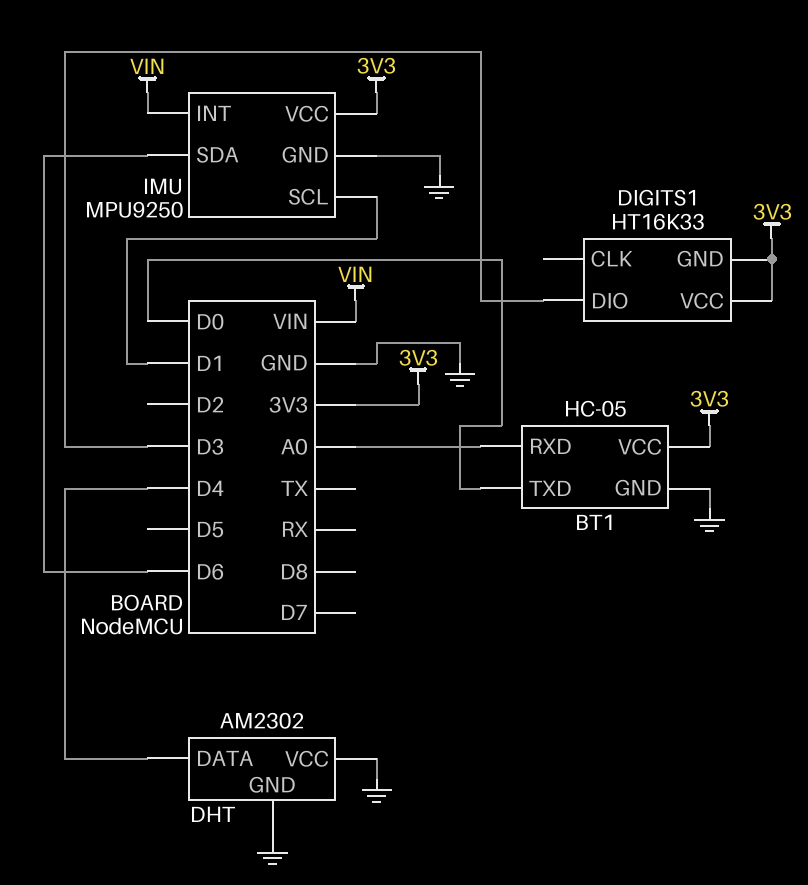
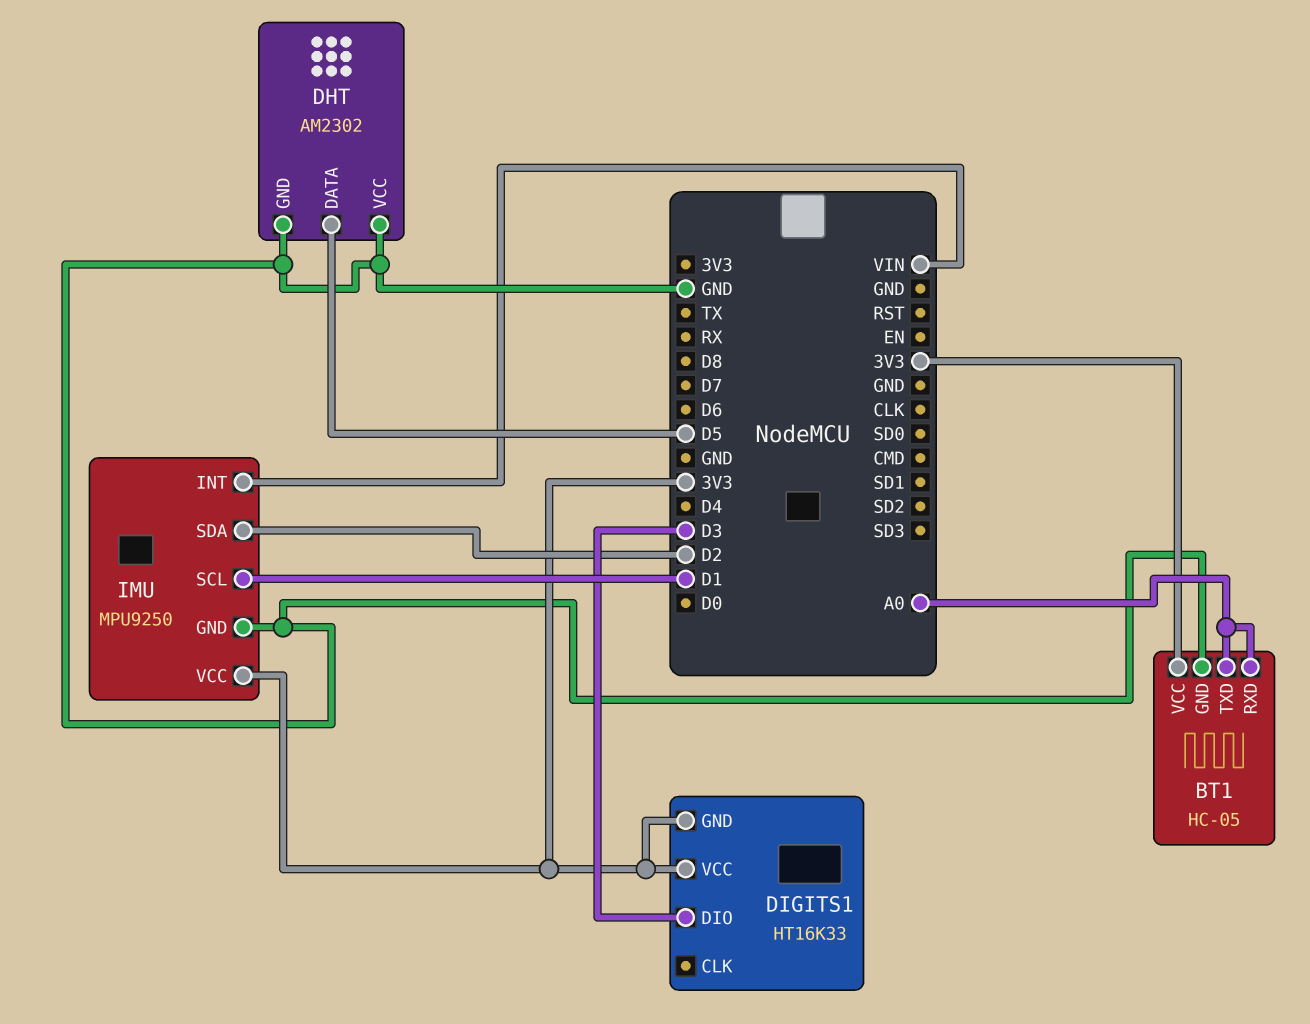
BT1 pin TXD: D0 -> A0
DHT pin DATA: D4 -> D5
IMU pin SDA: D6 -> D2

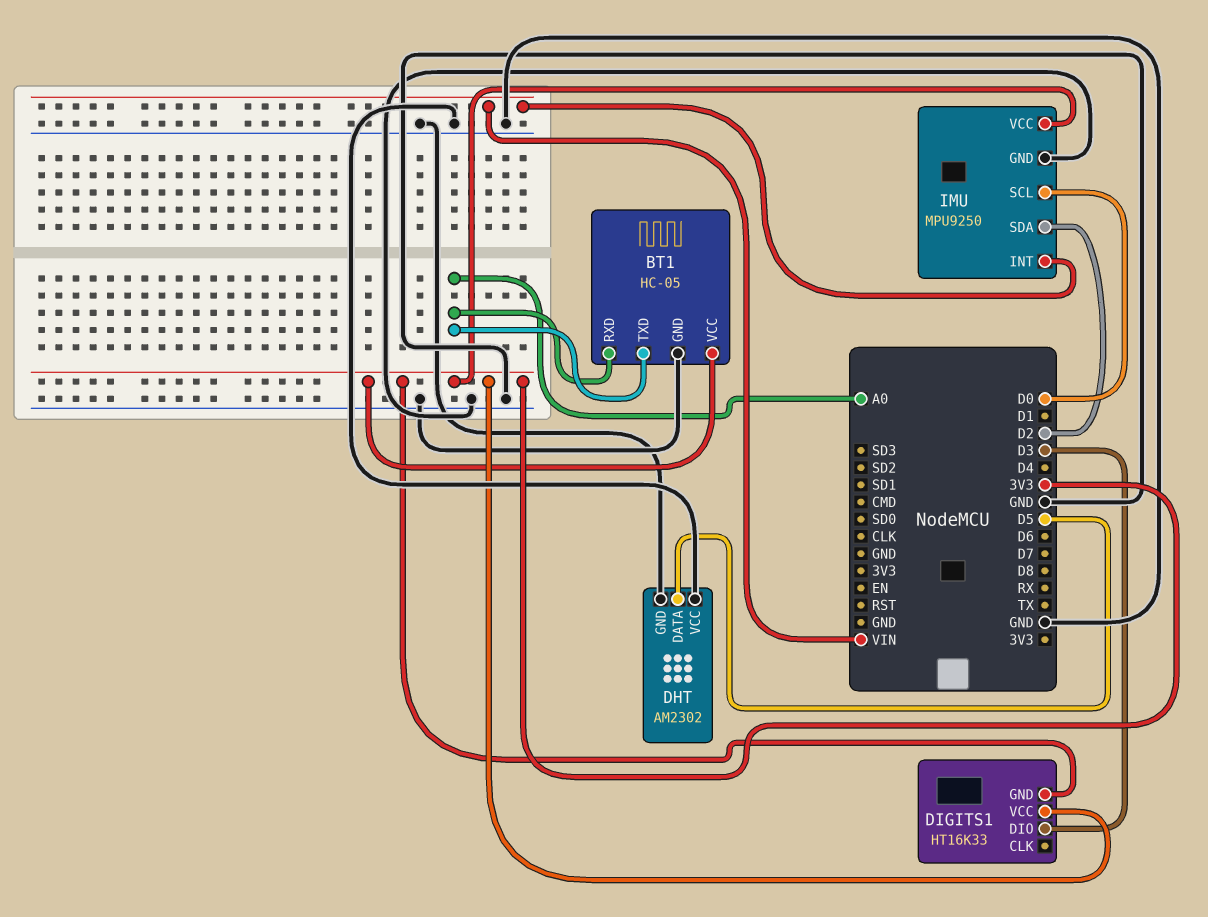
IMU pin SCL: D1 -> D0

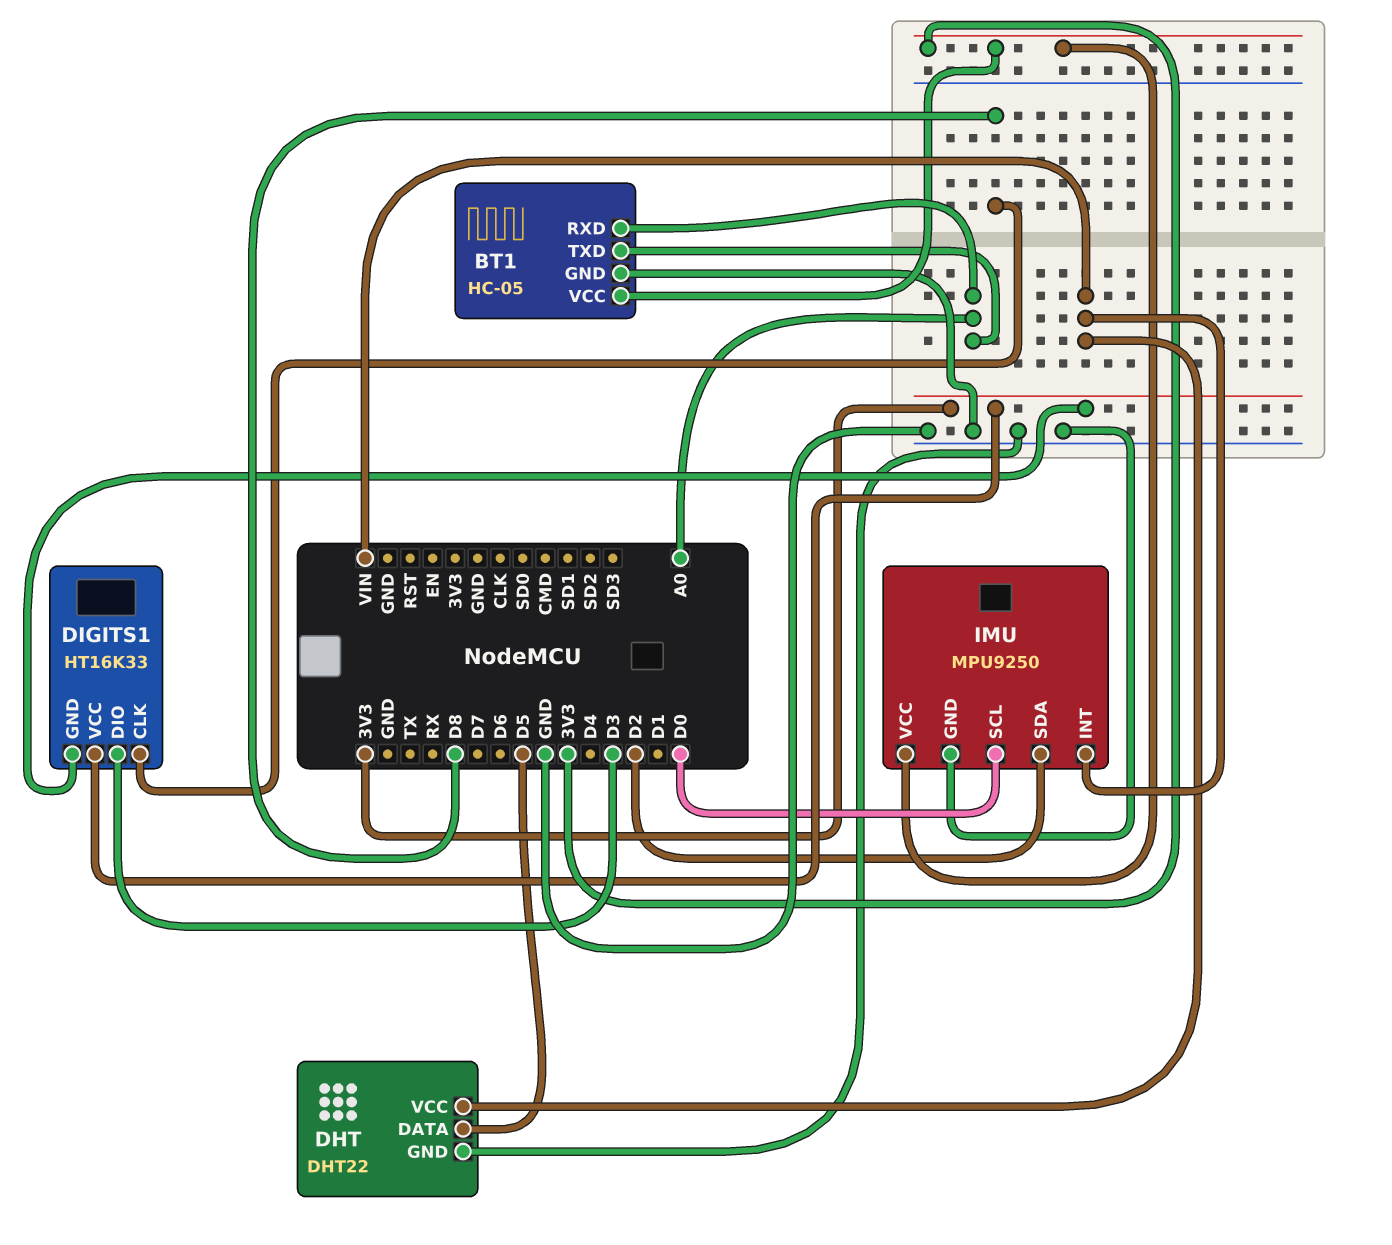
DHT: AM2302 -> DHT22
DHT pin VCC: GND -> VIN
DIGITS1 pin CLK: none -> D8

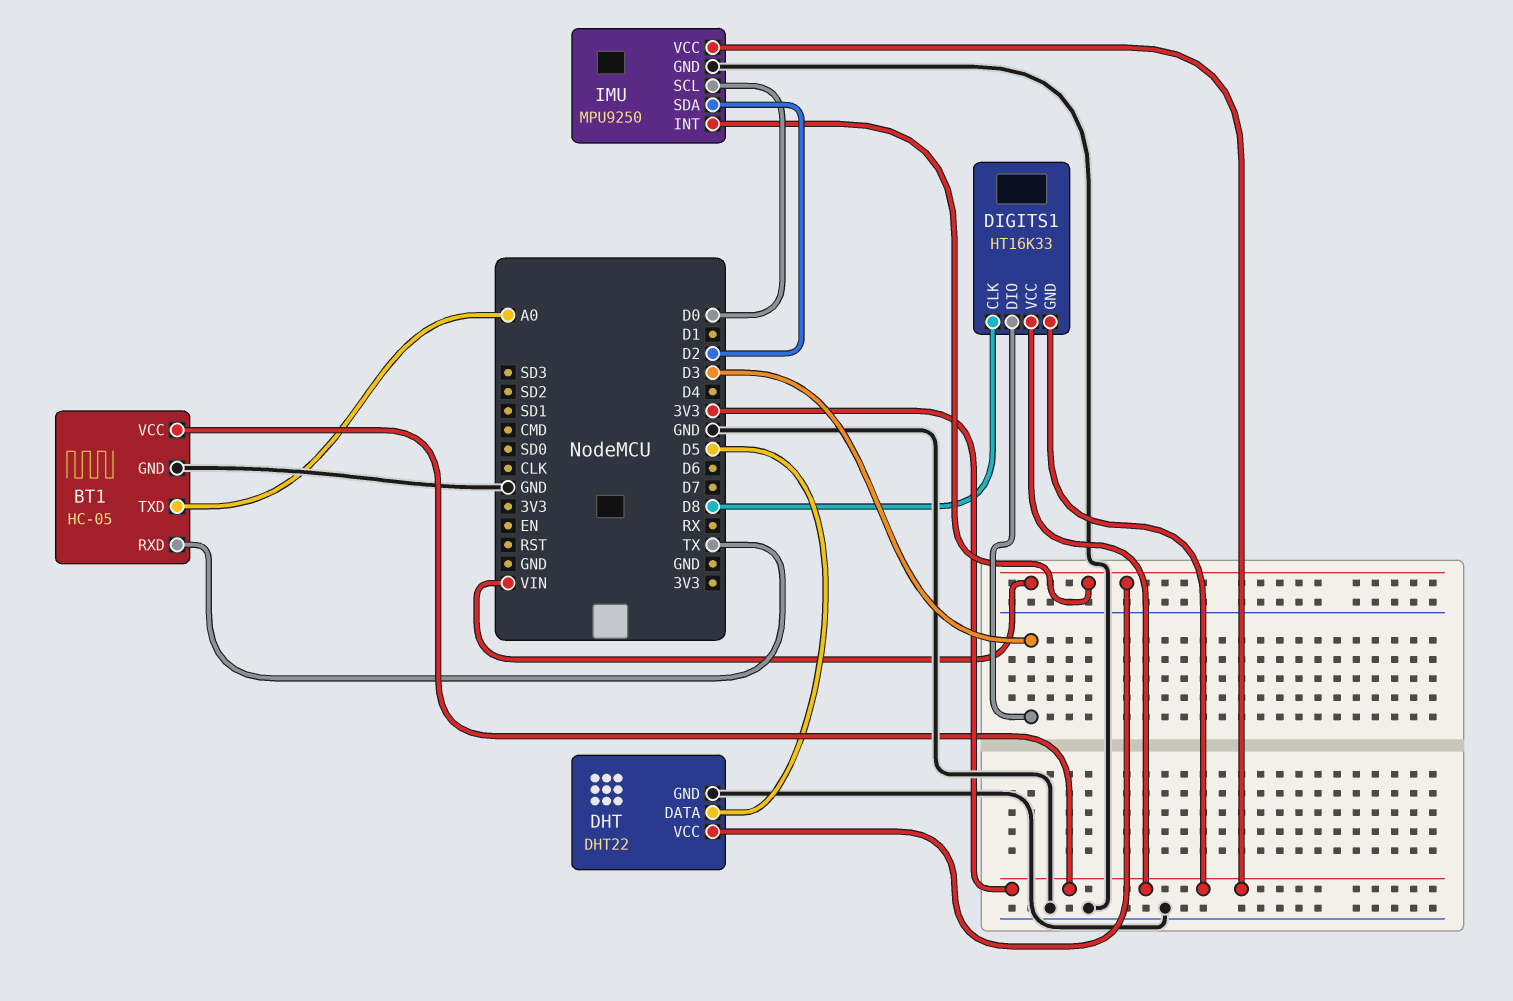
BT1 pin RXD: A0 -> TX

